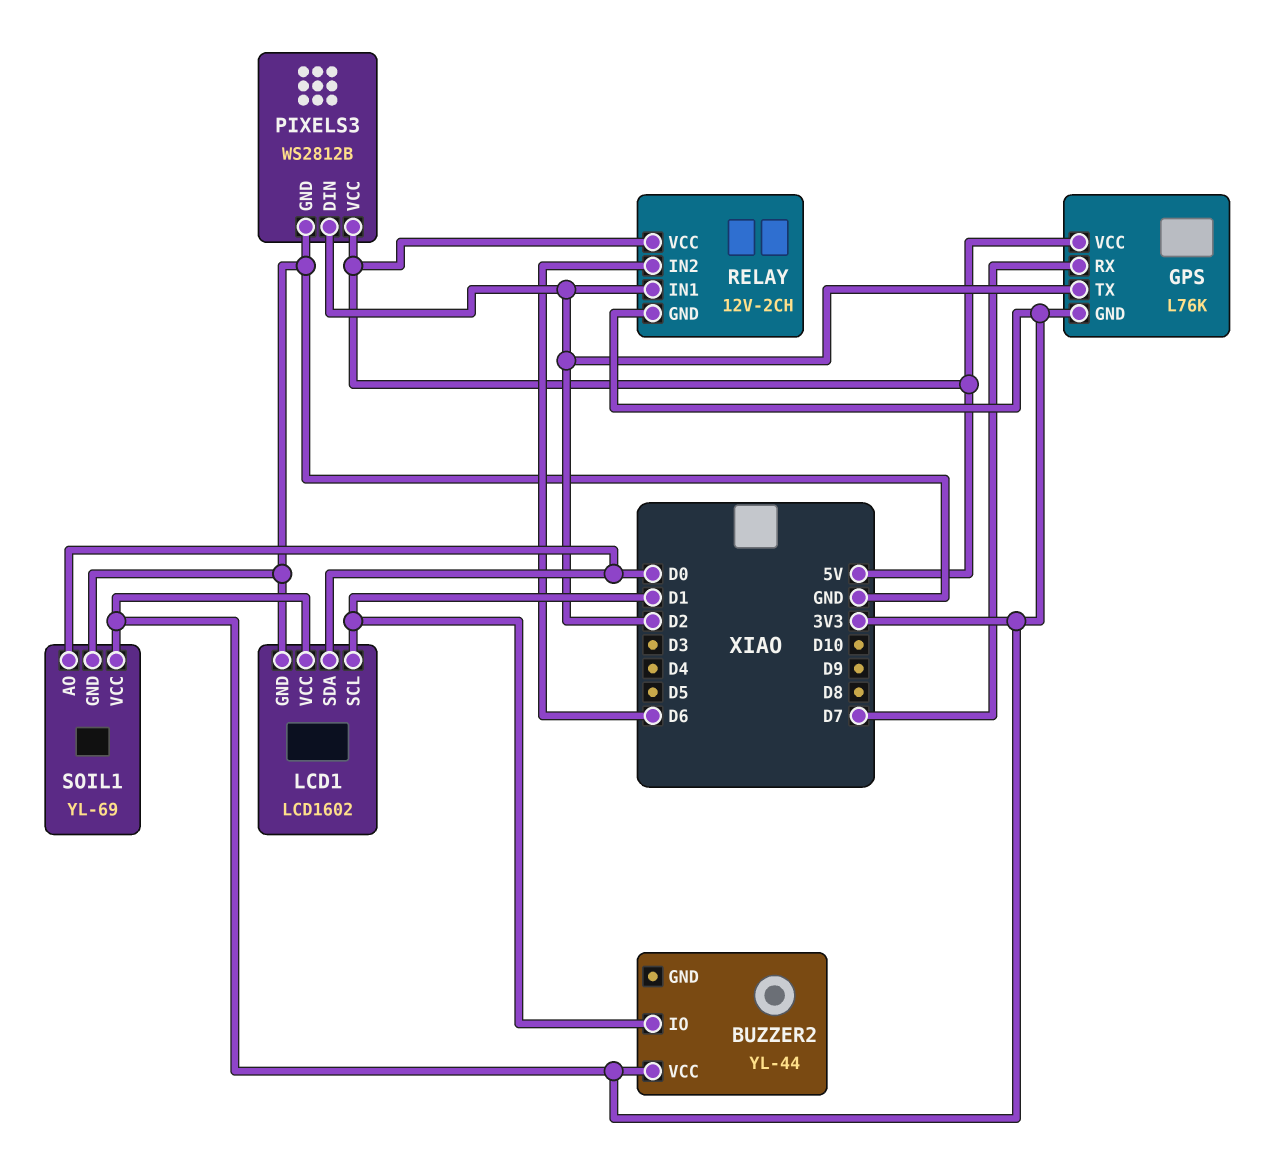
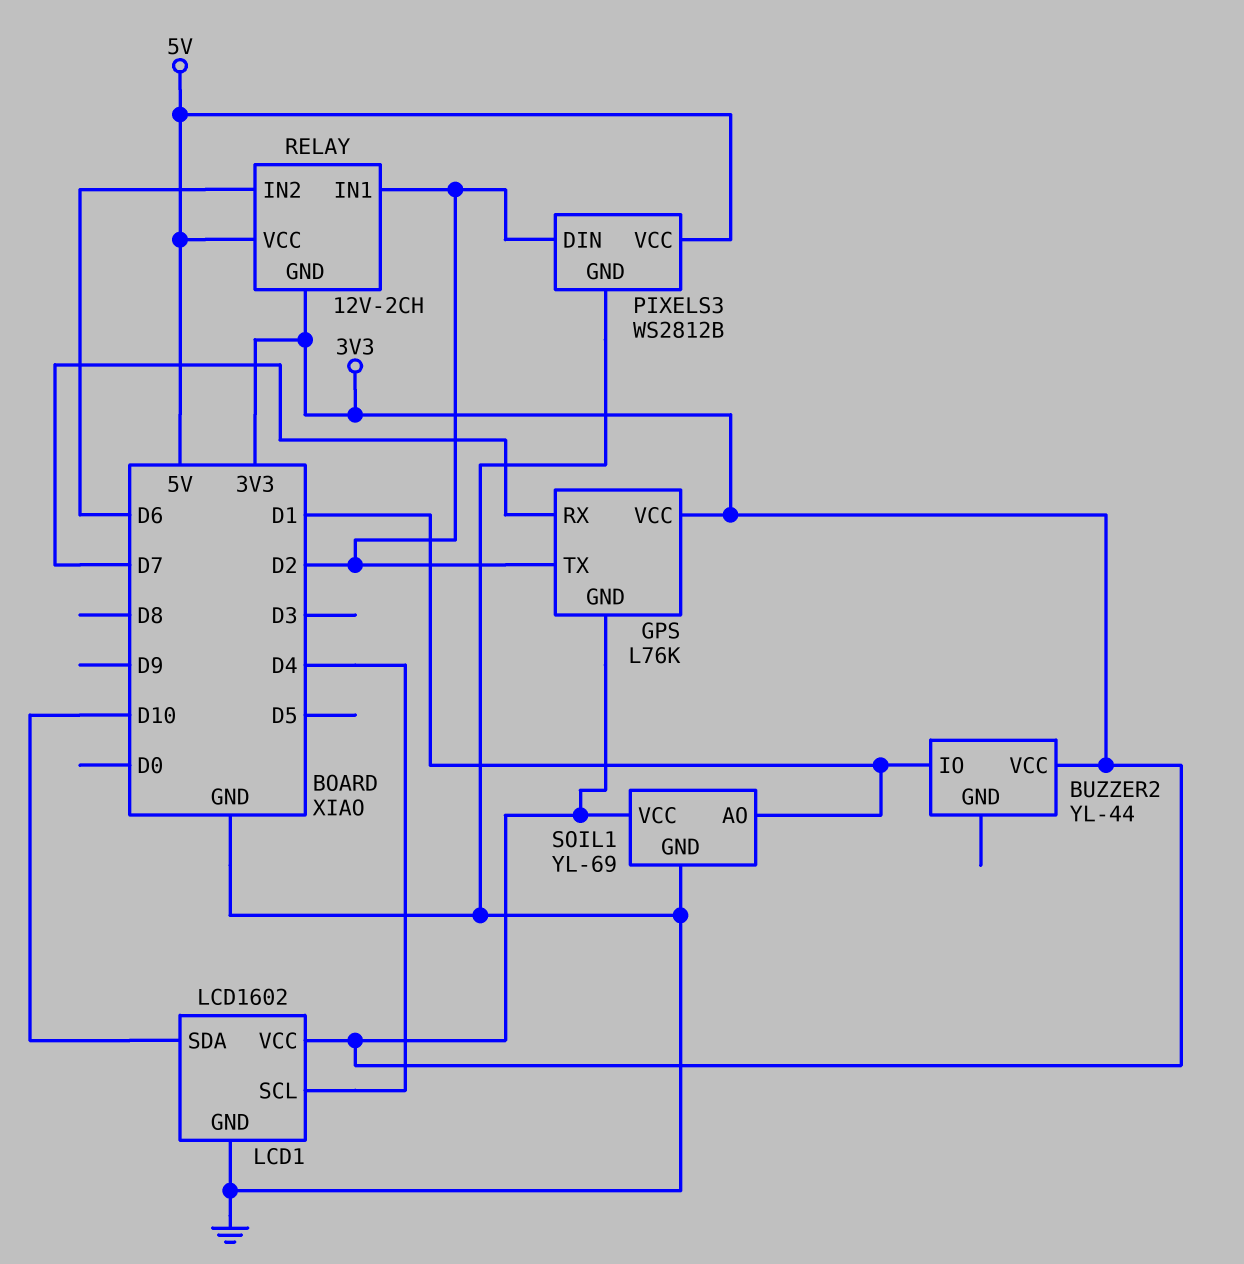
GPS pin VCC: 5V -> 3V3
LCD1 pin SCL: D1 -> D4
LCD1 pin SDA: D0 -> D10
SOIL1 pin AO: D0 -> D1

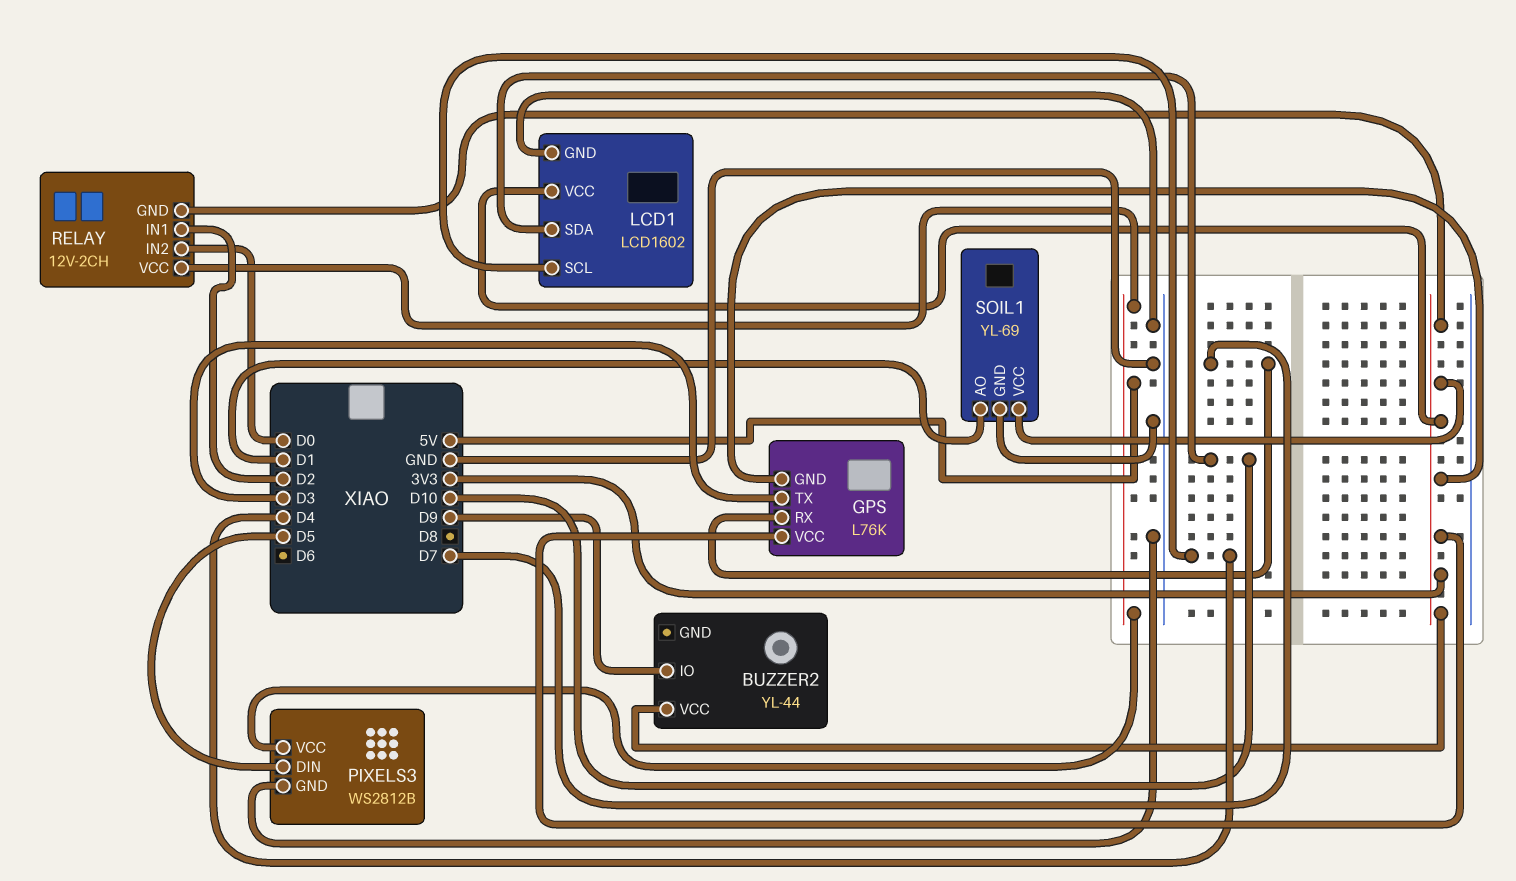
BUZZER2 pin IO: D1 -> D9
GPS pin TX: D2 -> D3
PIXELS3 pin DIN: D2 -> D5
RELAY pin IN2: D6 -> D0

